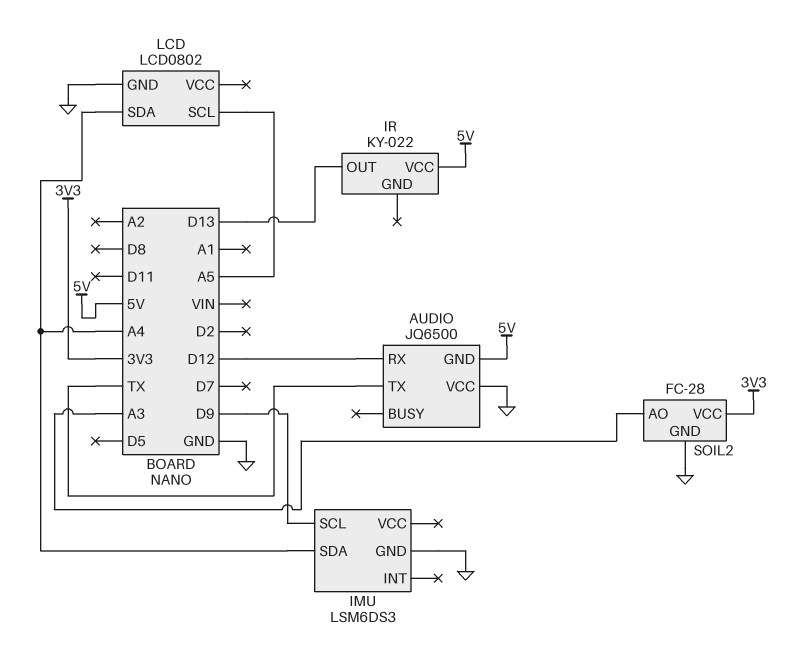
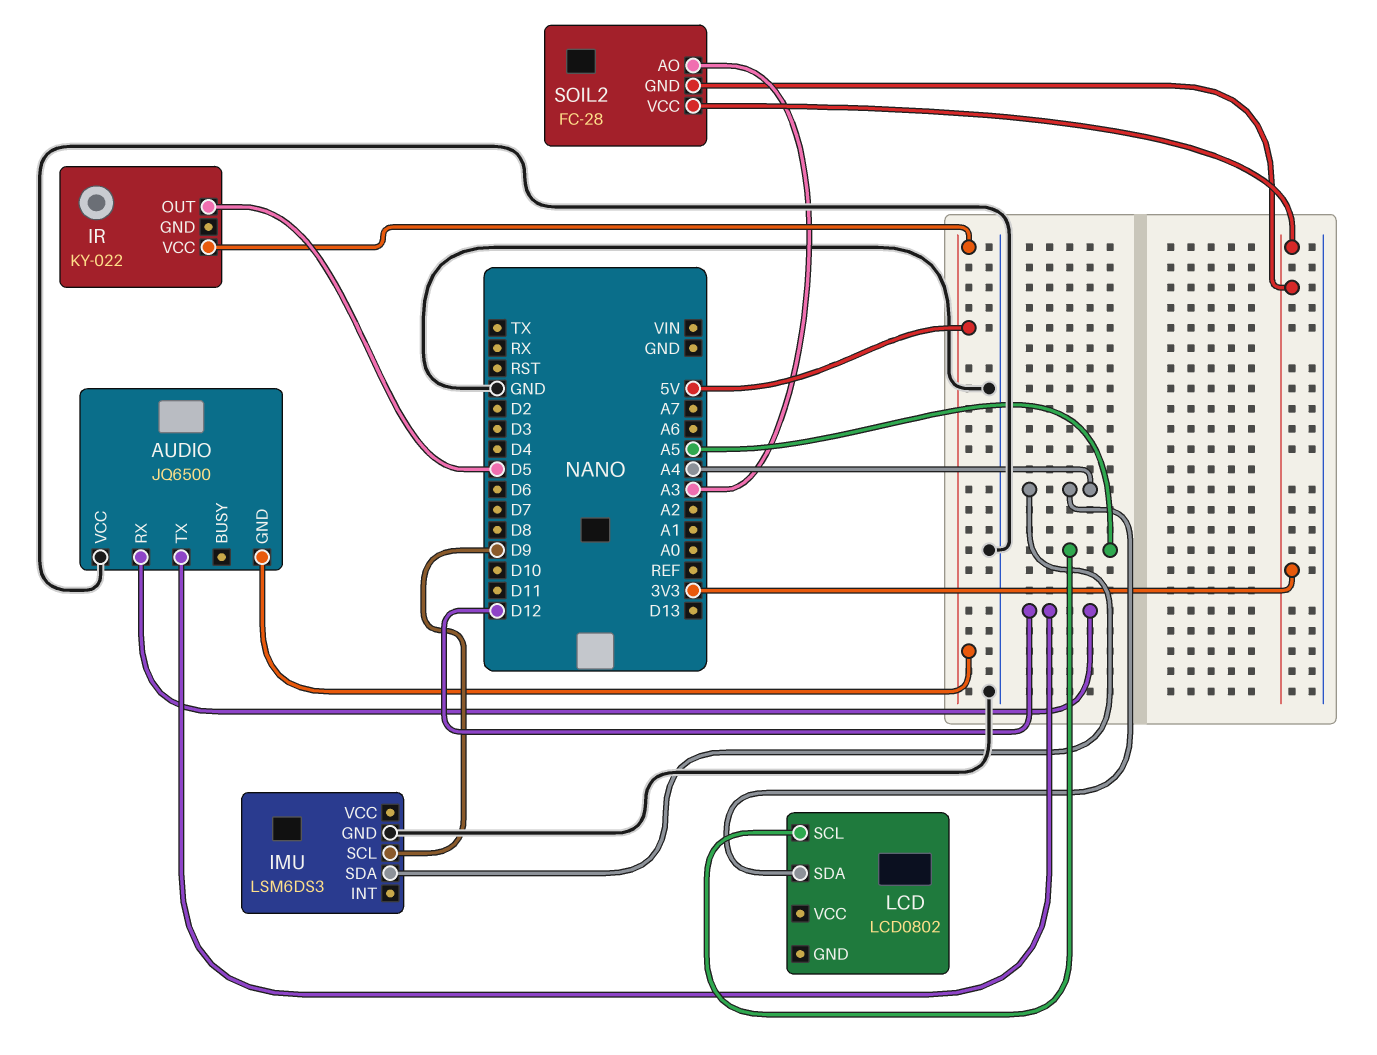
AUDIO pin TX: TX -> D12
IR pin OUT: D13 -> D5
LCD pin GND: GND -> none
SOIL2 pin GND: GND -> 3V3

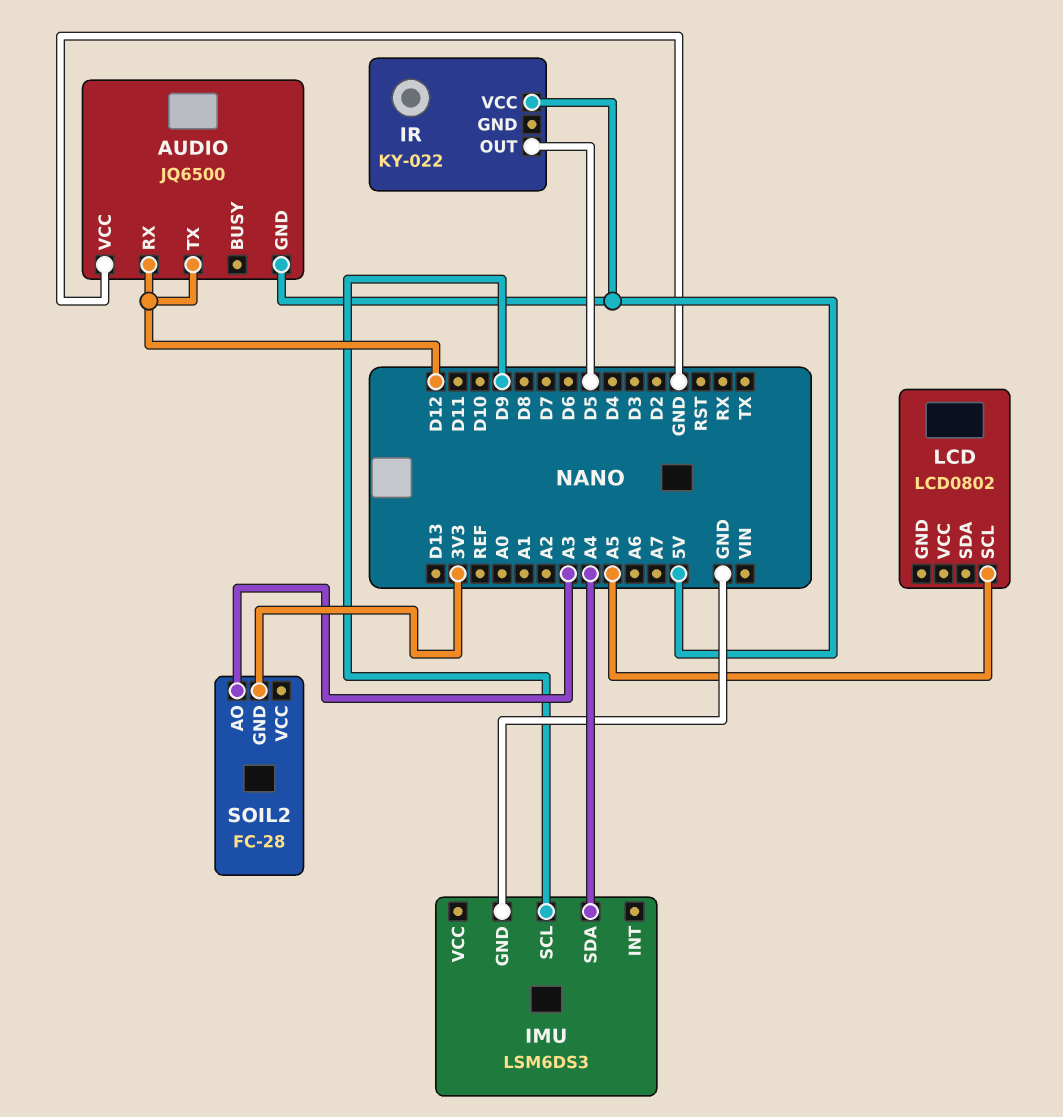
LCD pin SDA: A4 -> none
SOIL2 pin VCC: 3V3 -> none

